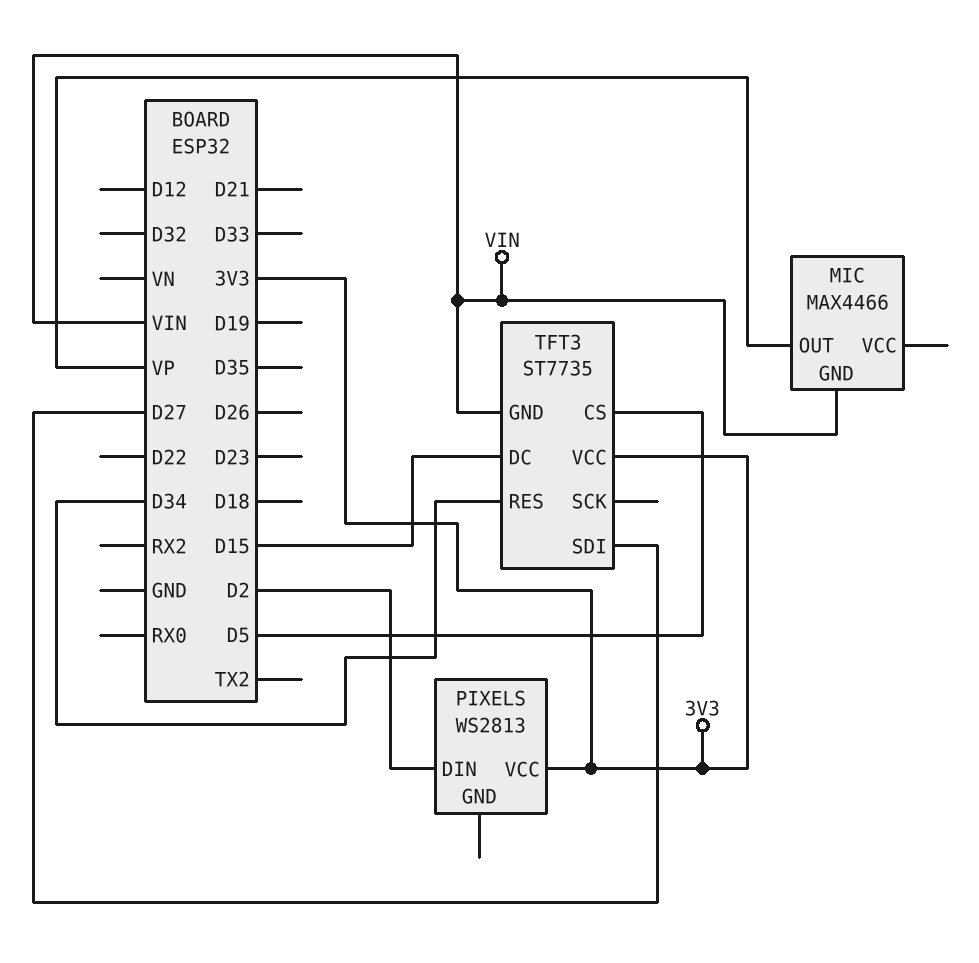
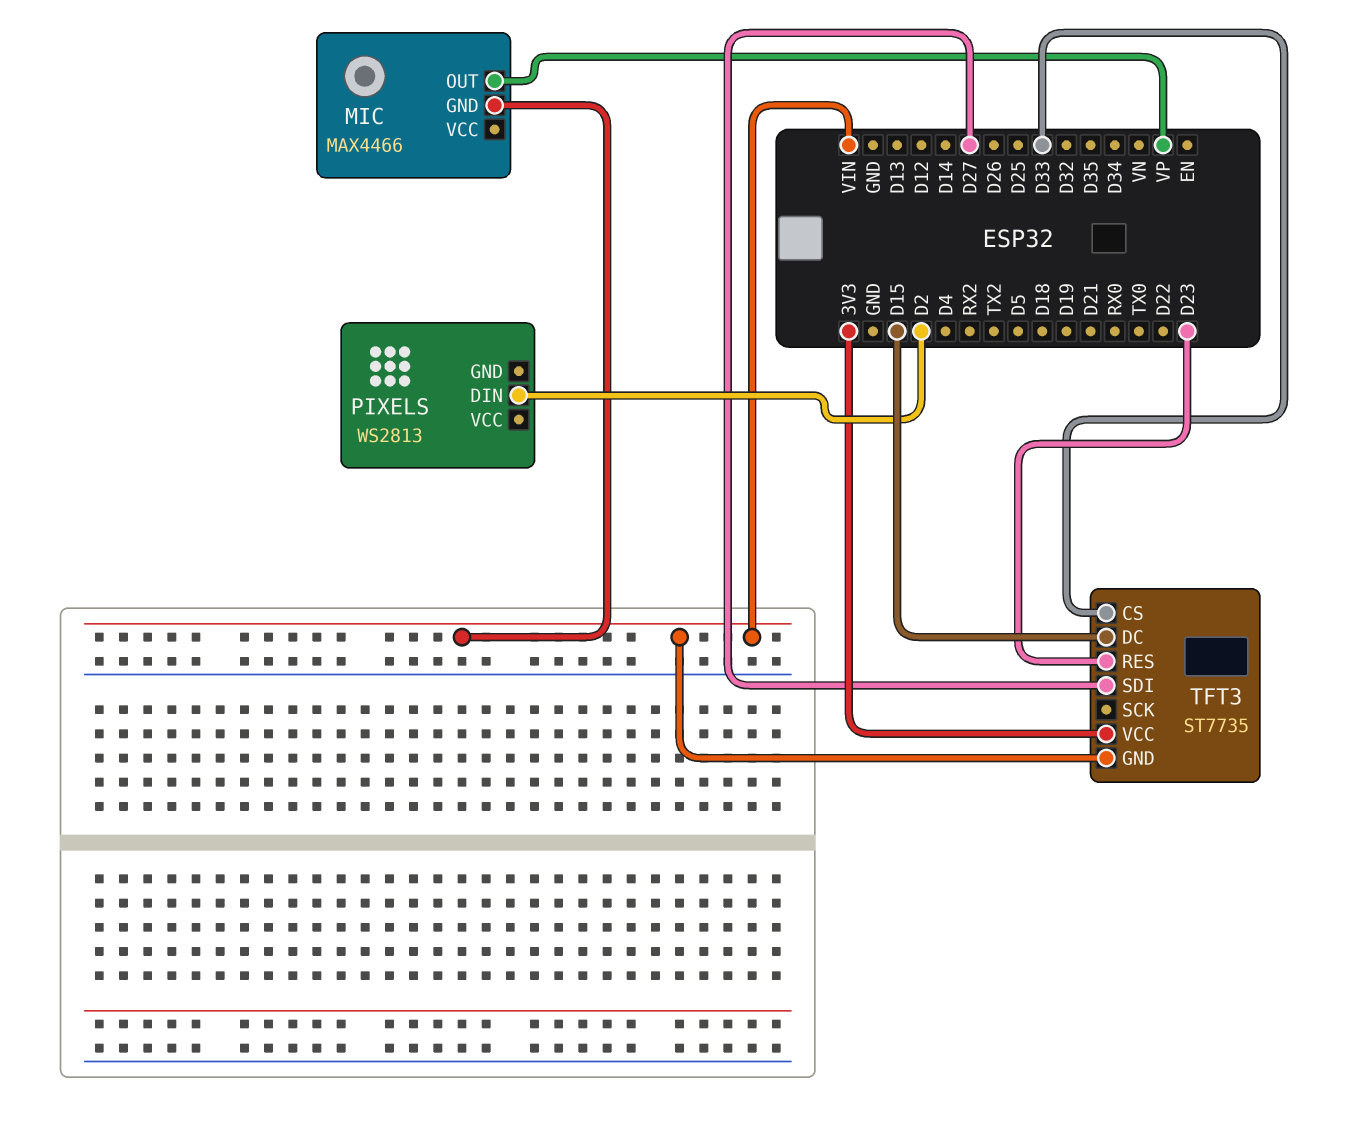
PIXELS pin VCC: 3V3 -> none
TFT3 pin CS: D5 -> D33
TFT3 pin RES: D34 -> D23

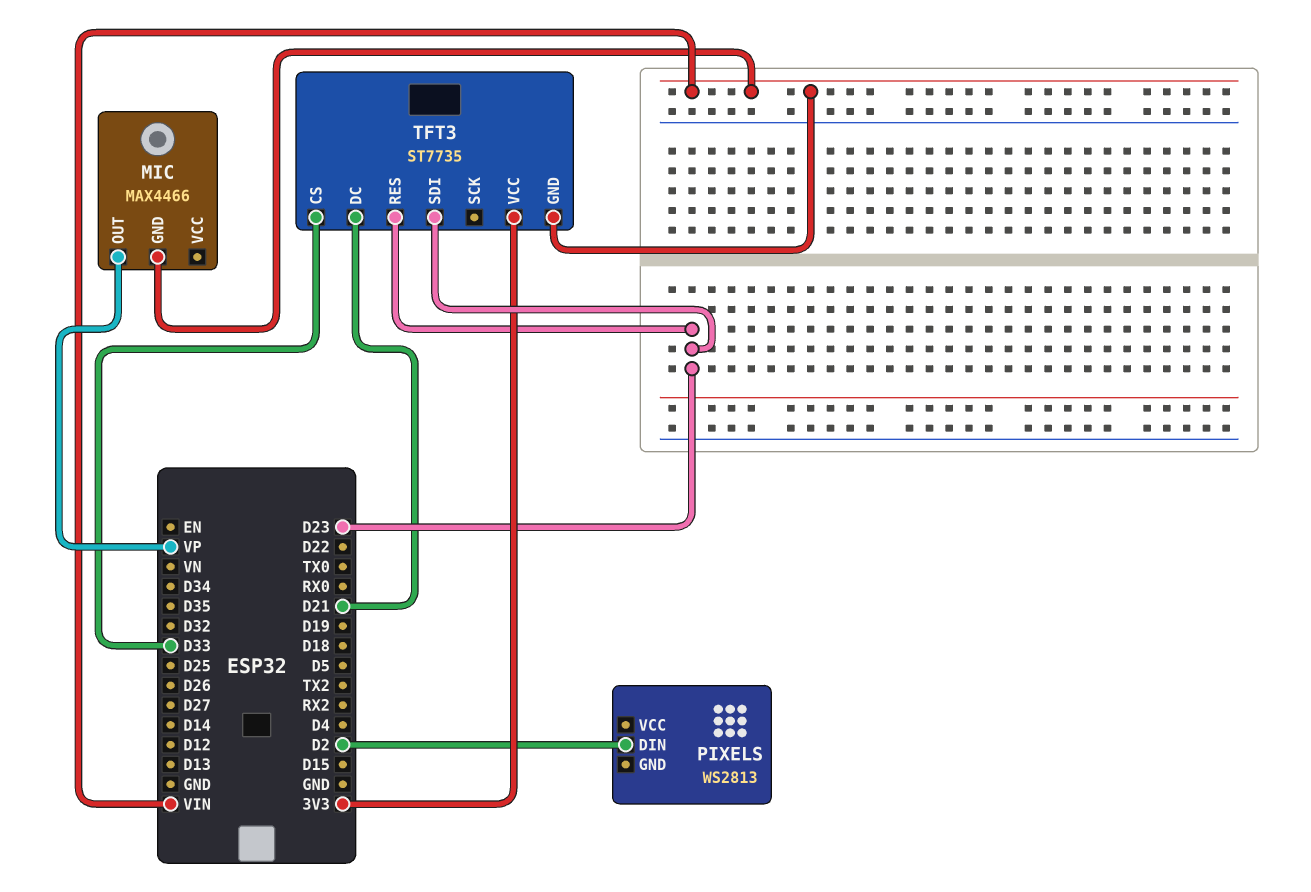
TFT3 pin DC: D15 -> D21
TFT3 pin SDI: D27 -> D23

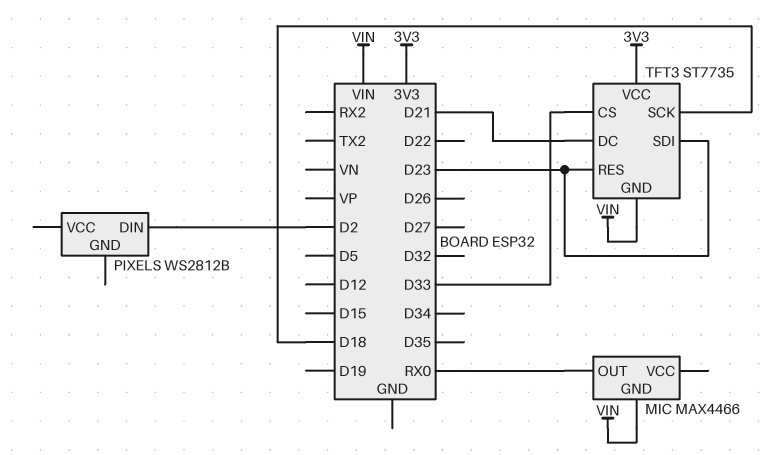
MIC pin OUT: VP -> RX0
PIXELS: WS2813 -> WS2812B
TFT3 pin SCK: none -> D18

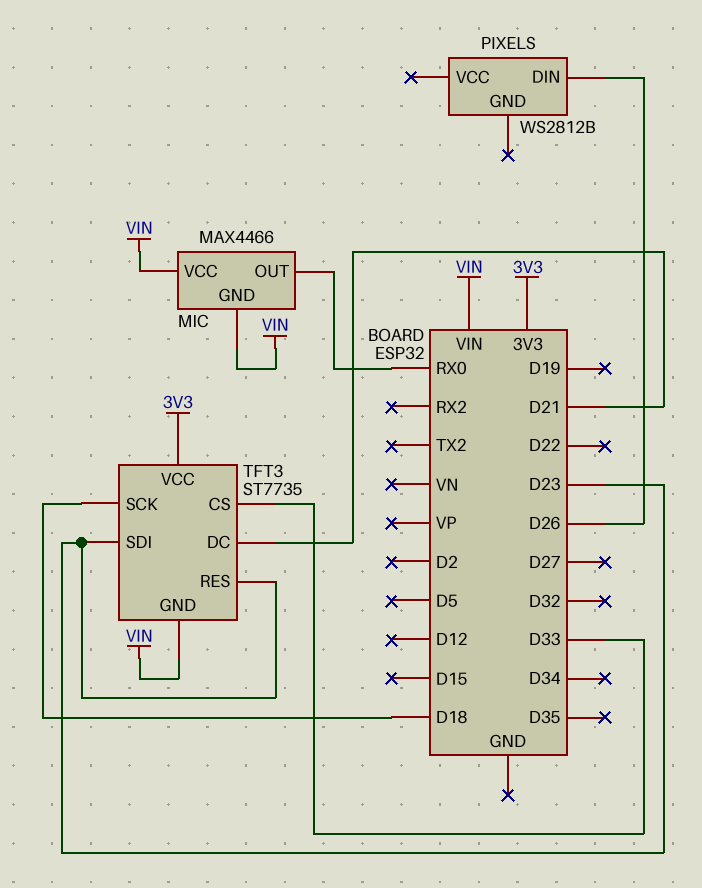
MIC pin VCC: none -> VIN
PIXELS pin DIN: D2 -> D26

